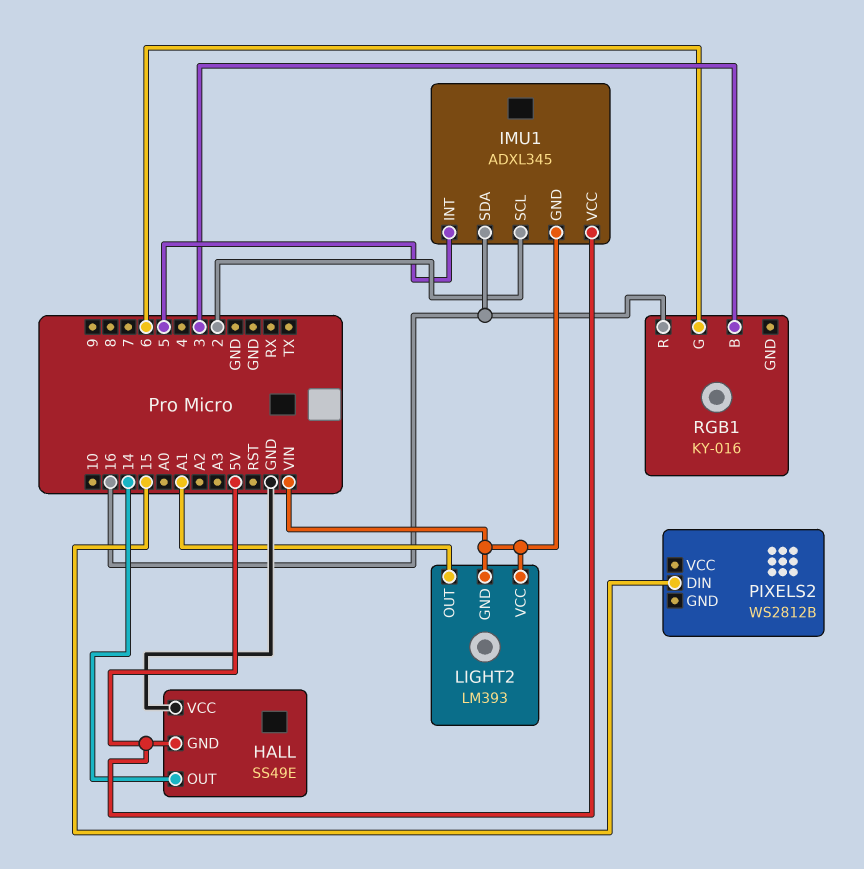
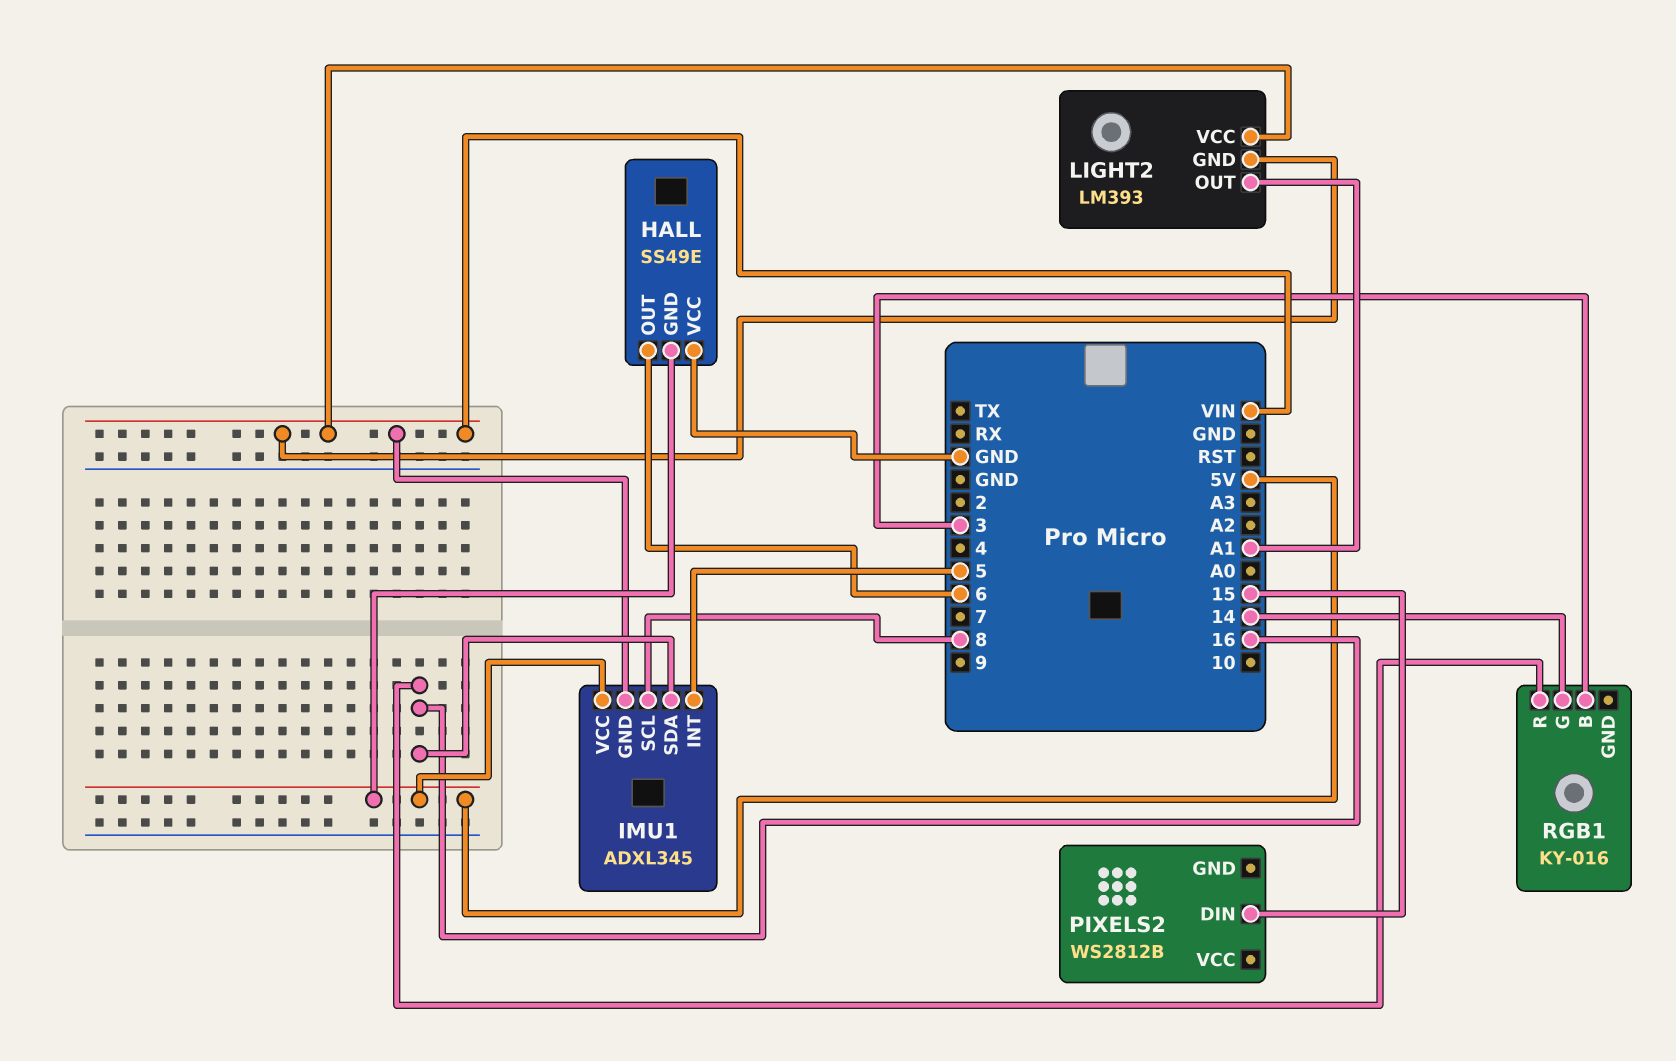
HALL pin OUT: 14 -> 6
IMU1 pin SCL: 2 -> 8
RGB1 pin G: 6 -> 14

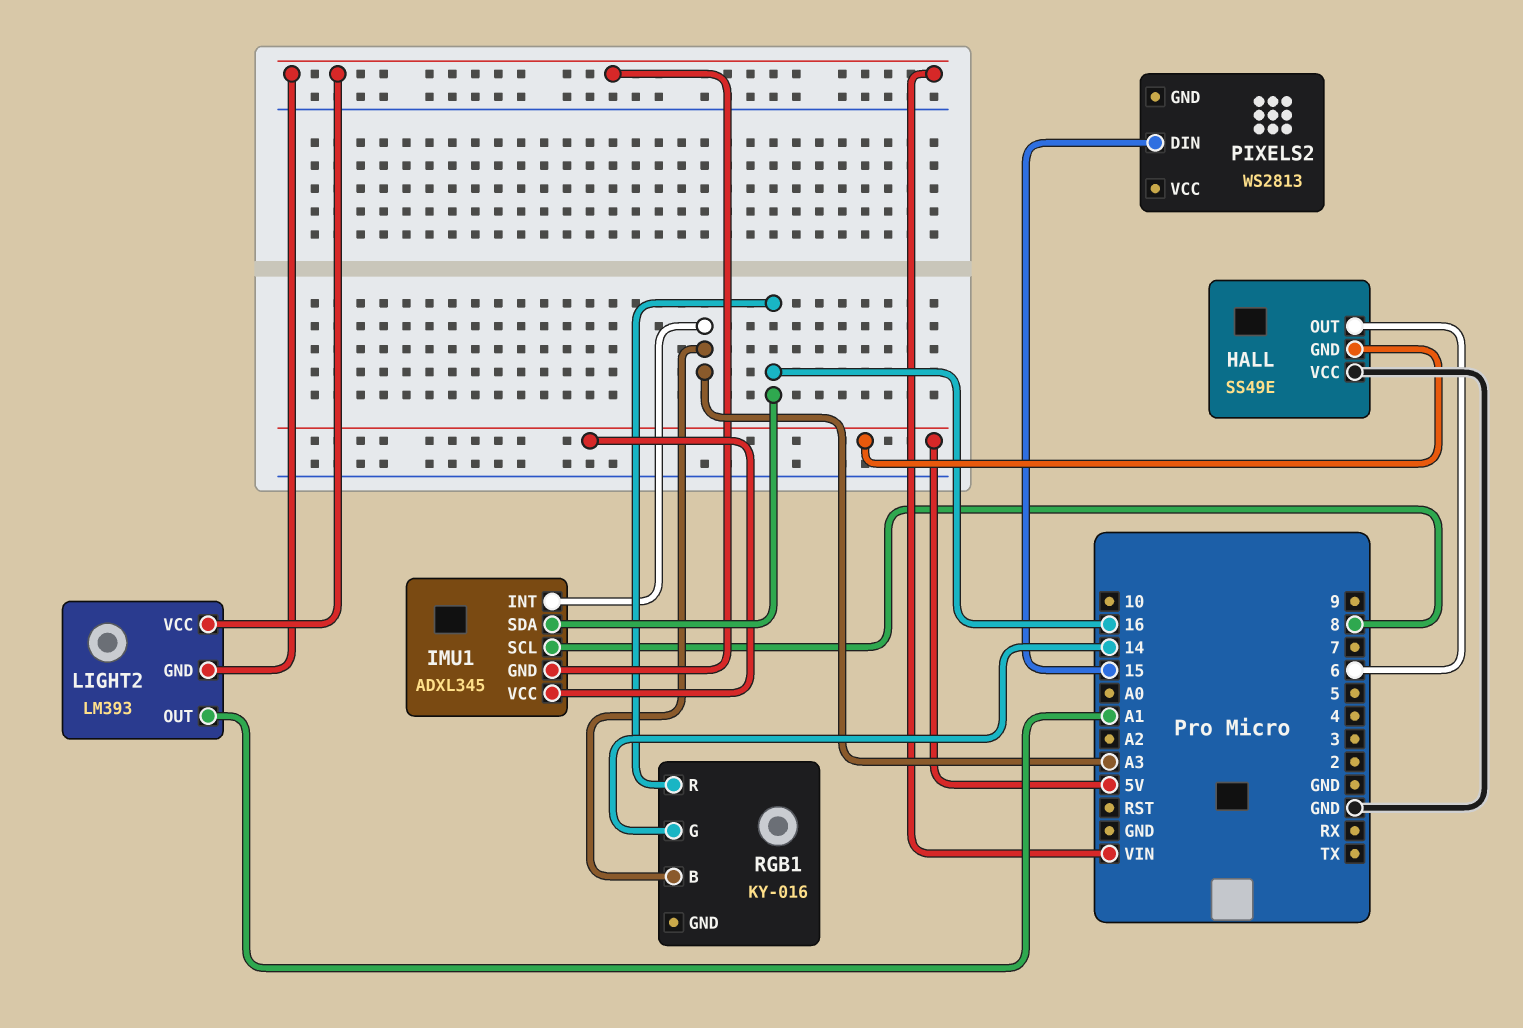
IMU1 pin INT: 5 -> A3
PIXELS2: WS2812B -> WS2813
RGB1 pin B: 3 -> A3

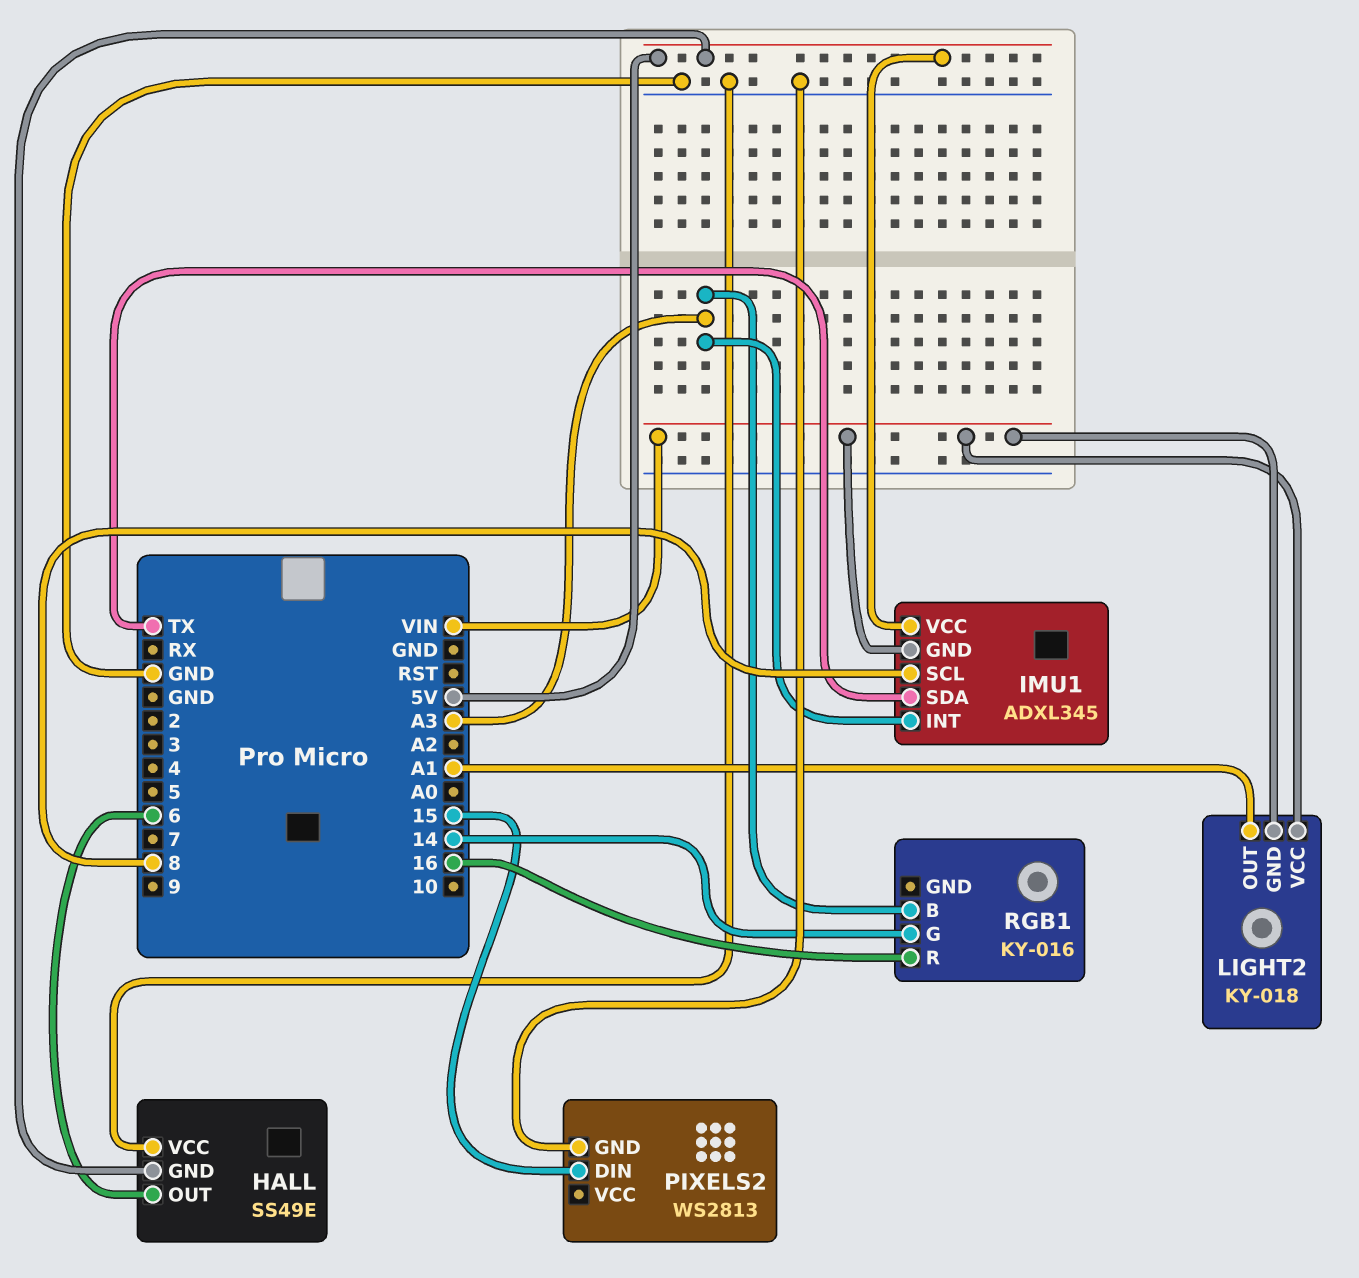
IMU1 pin SDA: 16 -> TX
LIGHT2: LM393 -> KY-018
PIXELS2 pin GND: none -> GND

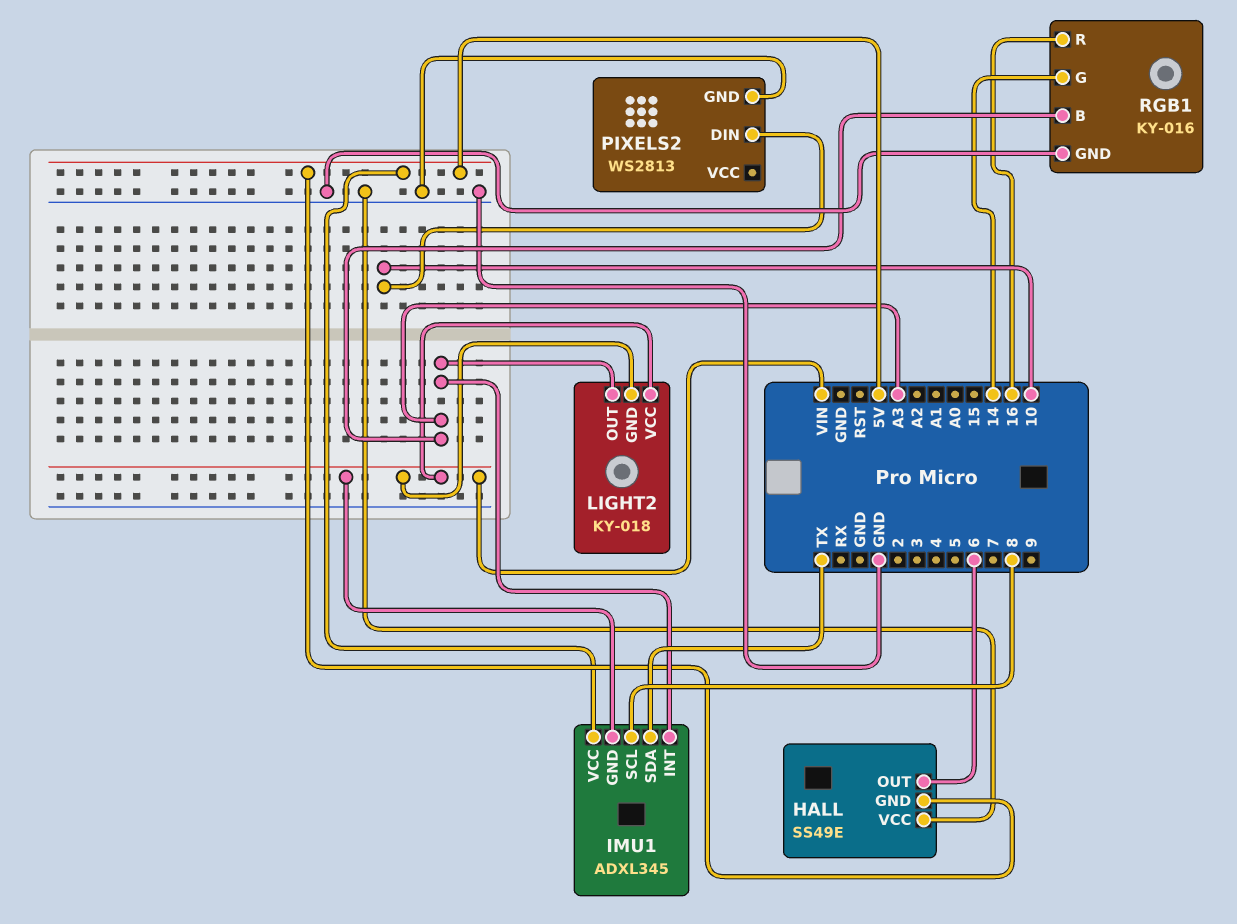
LIGHT2 pin OUT: A1 -> A3
PIXELS2 pin DIN: 15 -> 10
RGB1 pin GND: none -> GND

